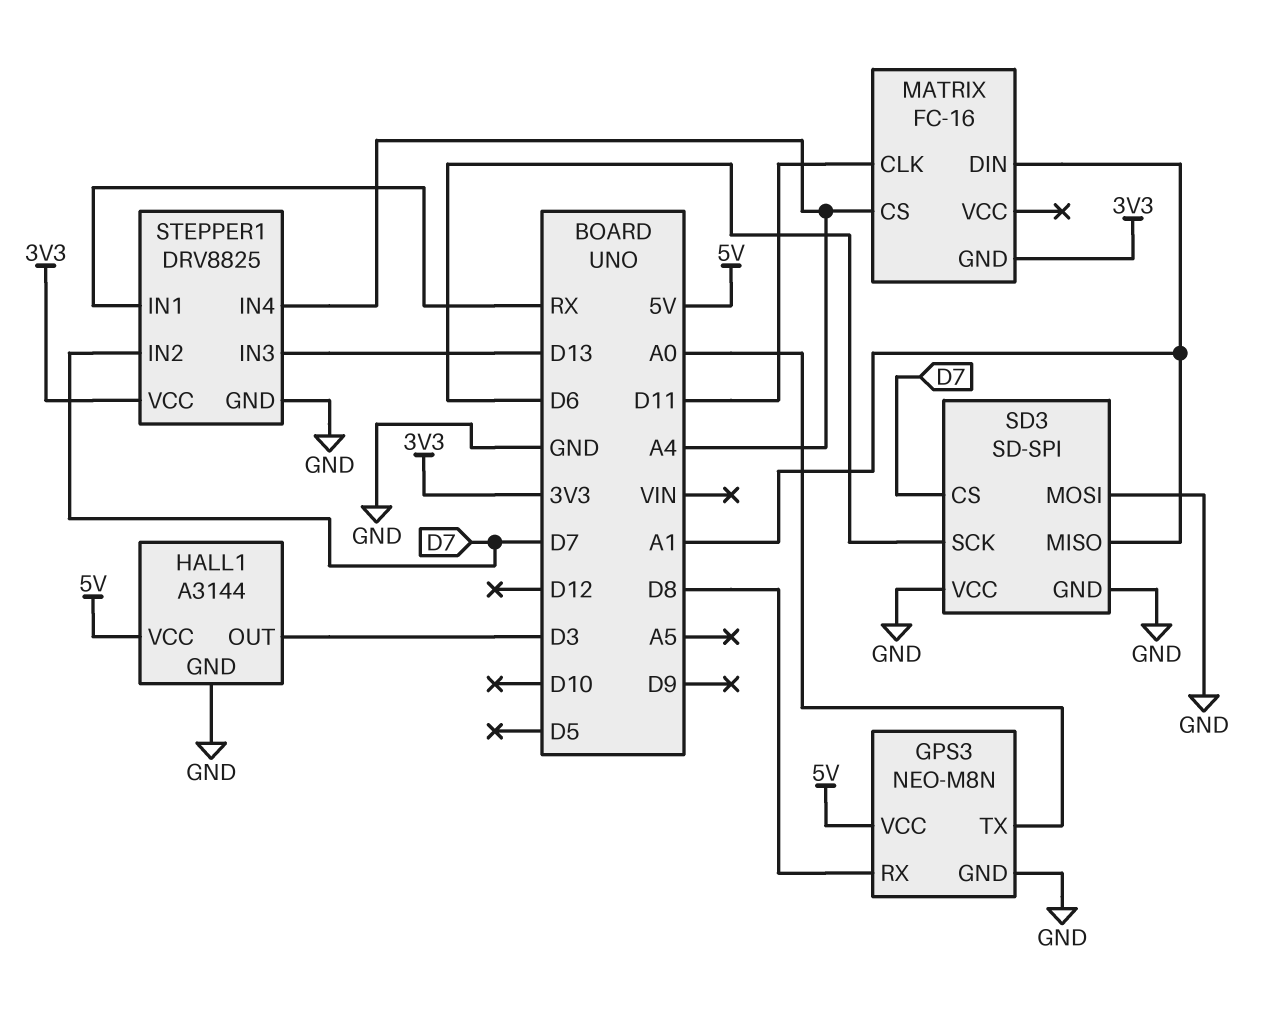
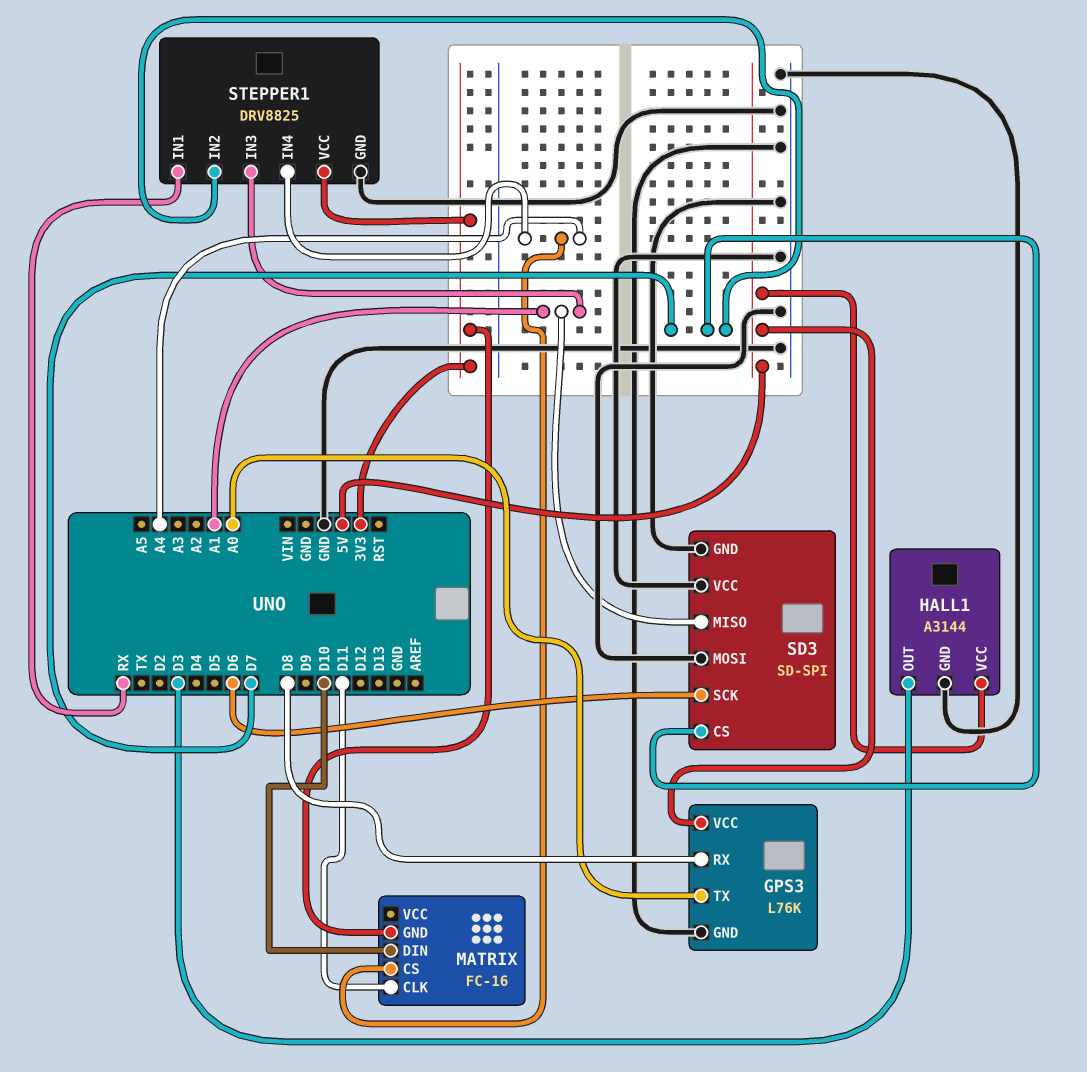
GPS3: NEO-M8N -> L76K
MATRIX pin DIN: A1 -> D10
STEPPER1 pin IN3: D13 -> A1

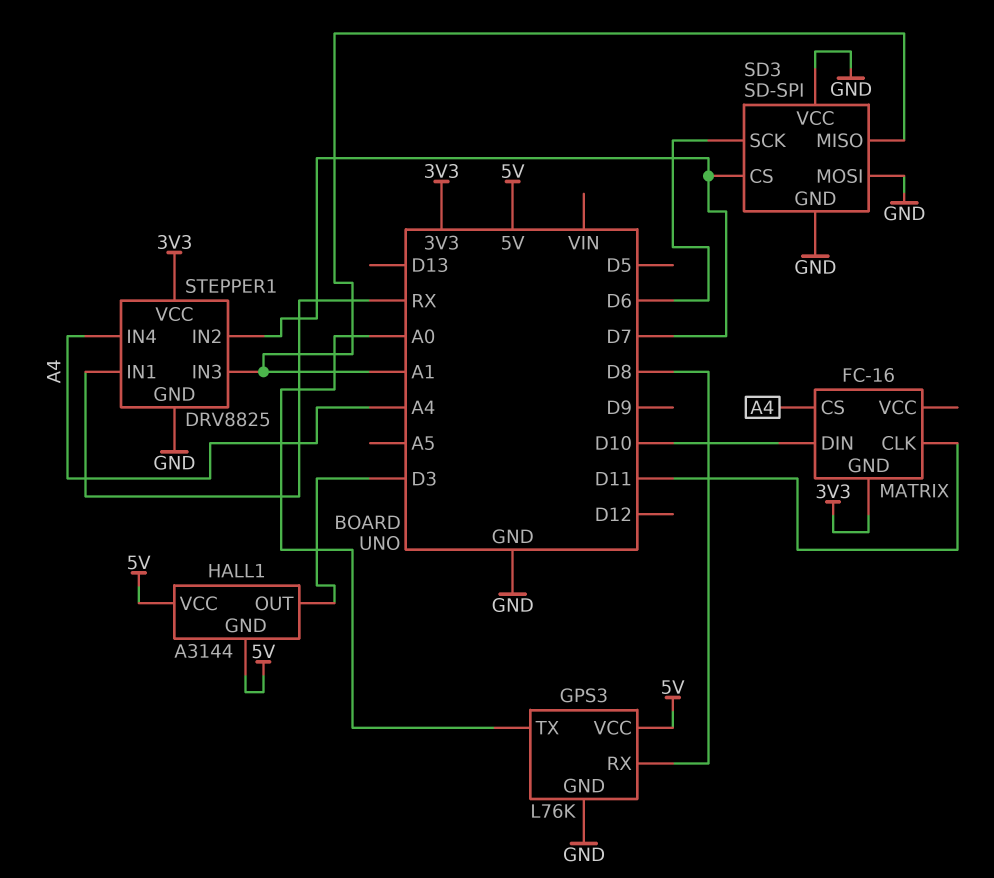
HALL1 pin GND: GND -> 5V

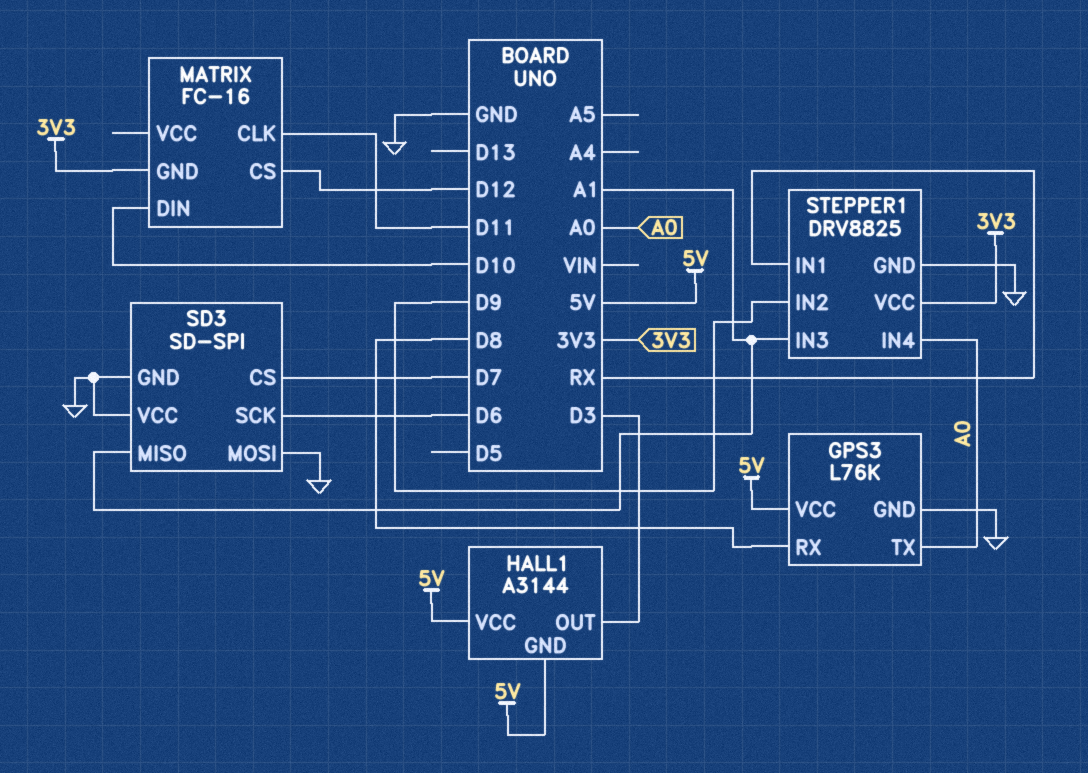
MATRIX pin CS: A4 -> D12
STEPPER1 pin IN2: D7 -> D9
STEPPER1 pin IN4: A4 -> A0

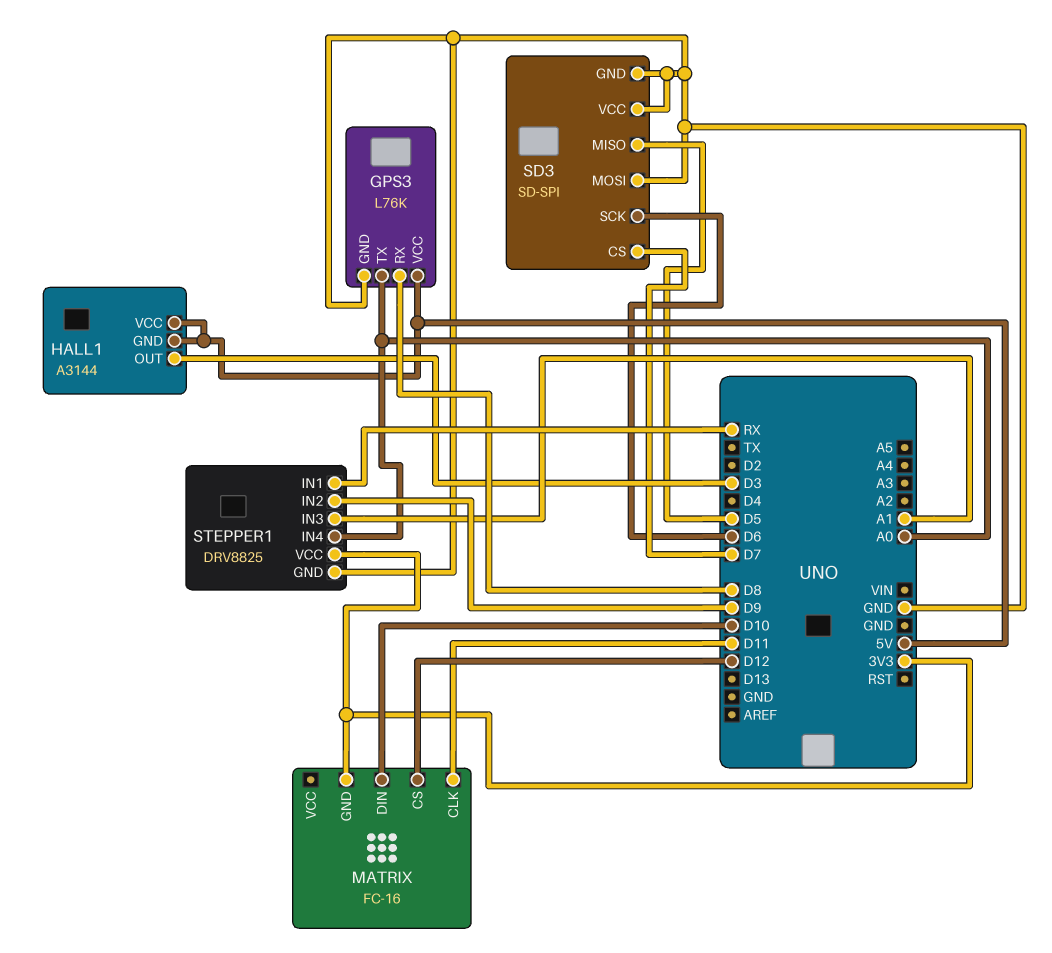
SD3 pin MISO: A1 -> D5

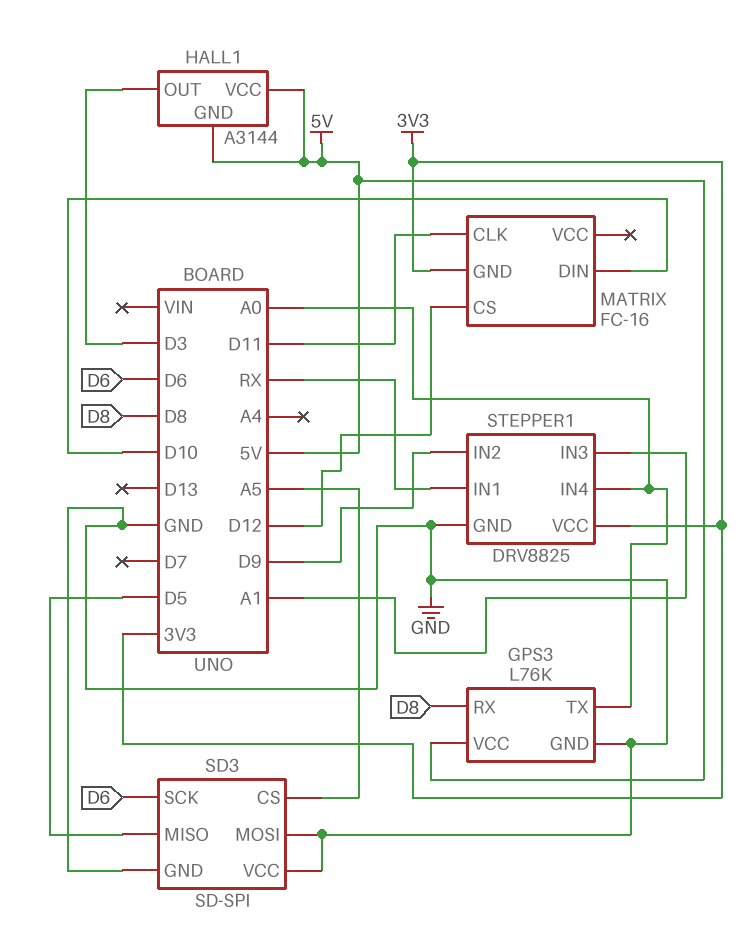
SD3 pin CS: D7 -> A5

